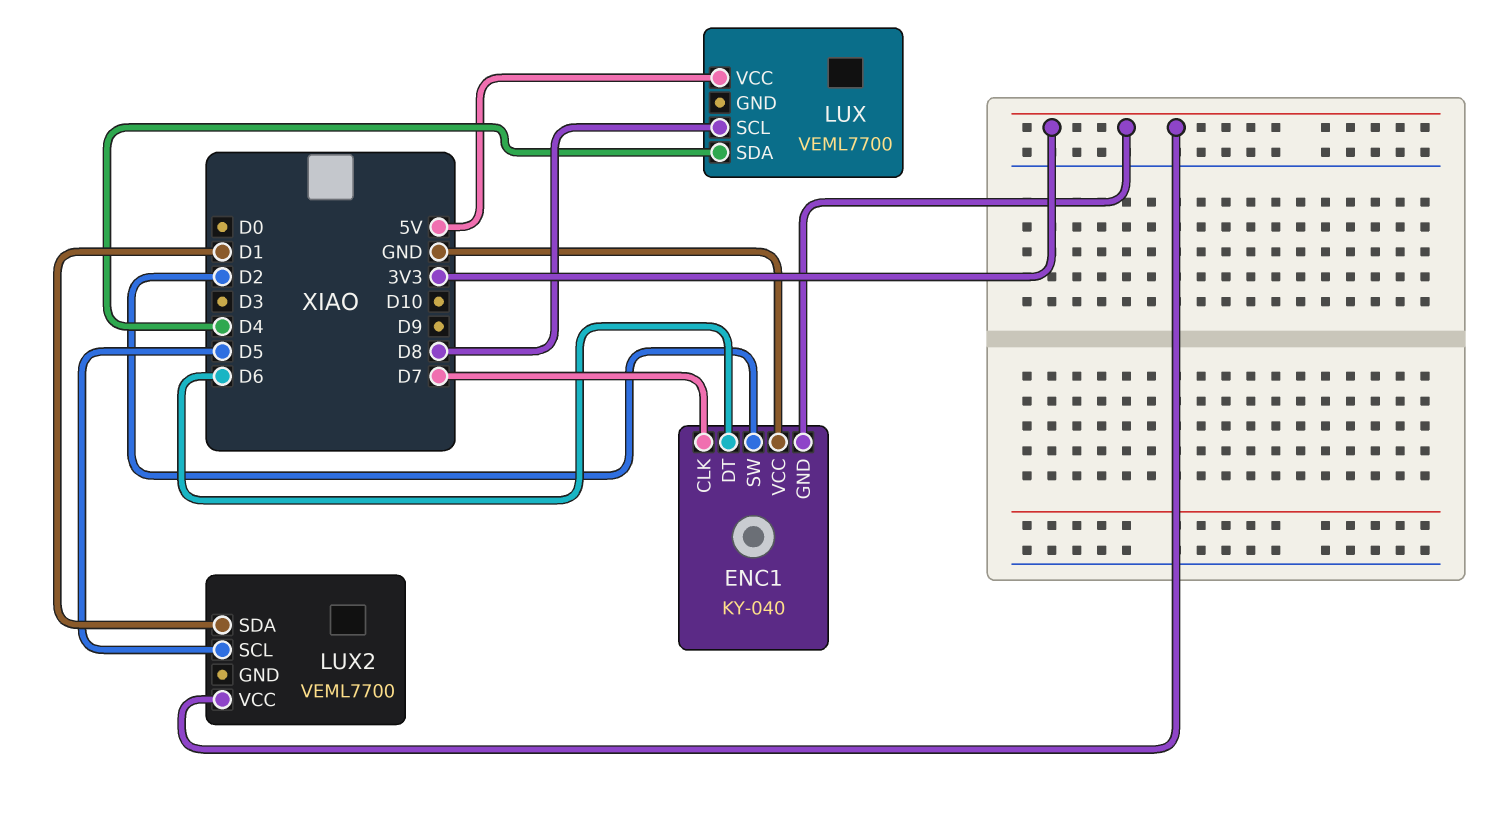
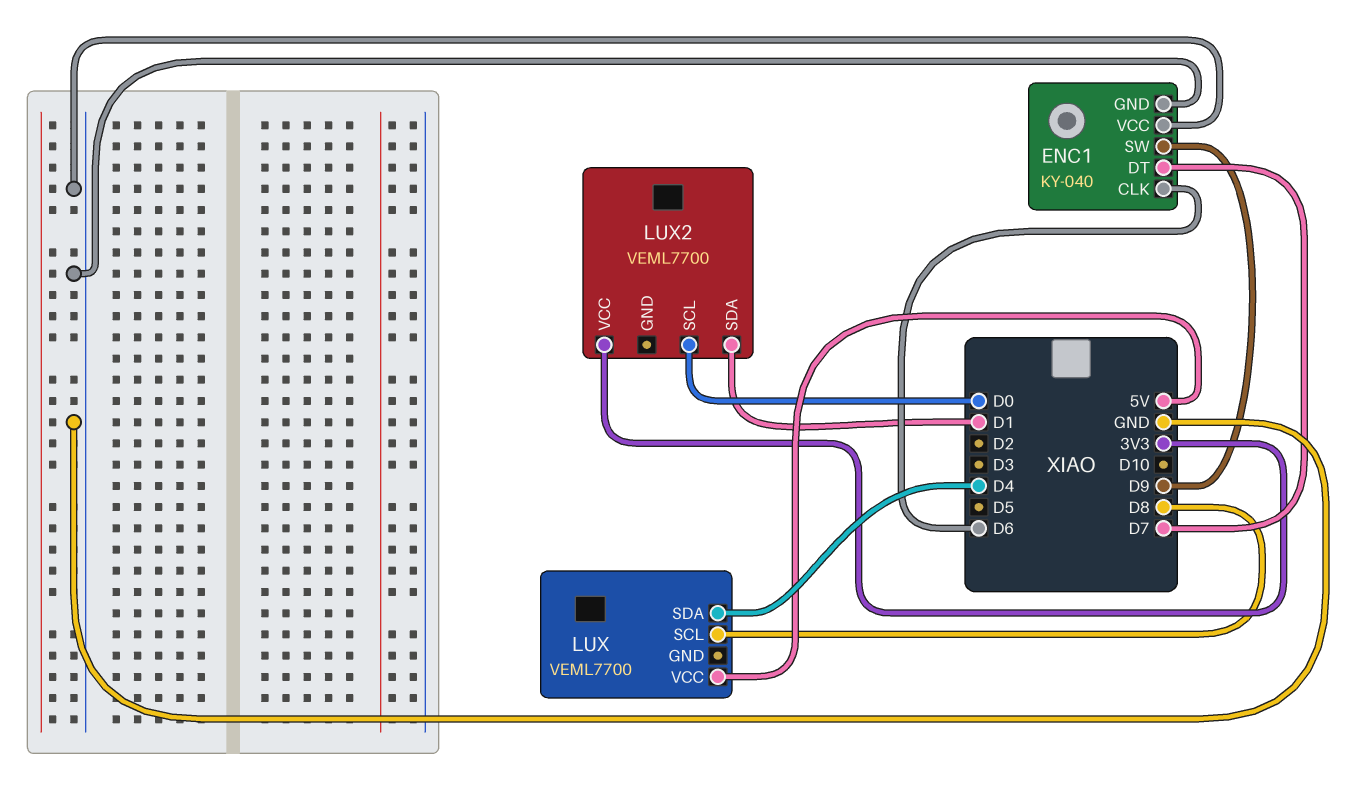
ENC1 pin CLK: D7 -> D6
ENC1 pin DT: D6 -> D7
ENC1 pin GND: 3V3 -> GND
ENC1 pin SW: D2 -> D9
LUX2 pin SCL: D5 -> D0

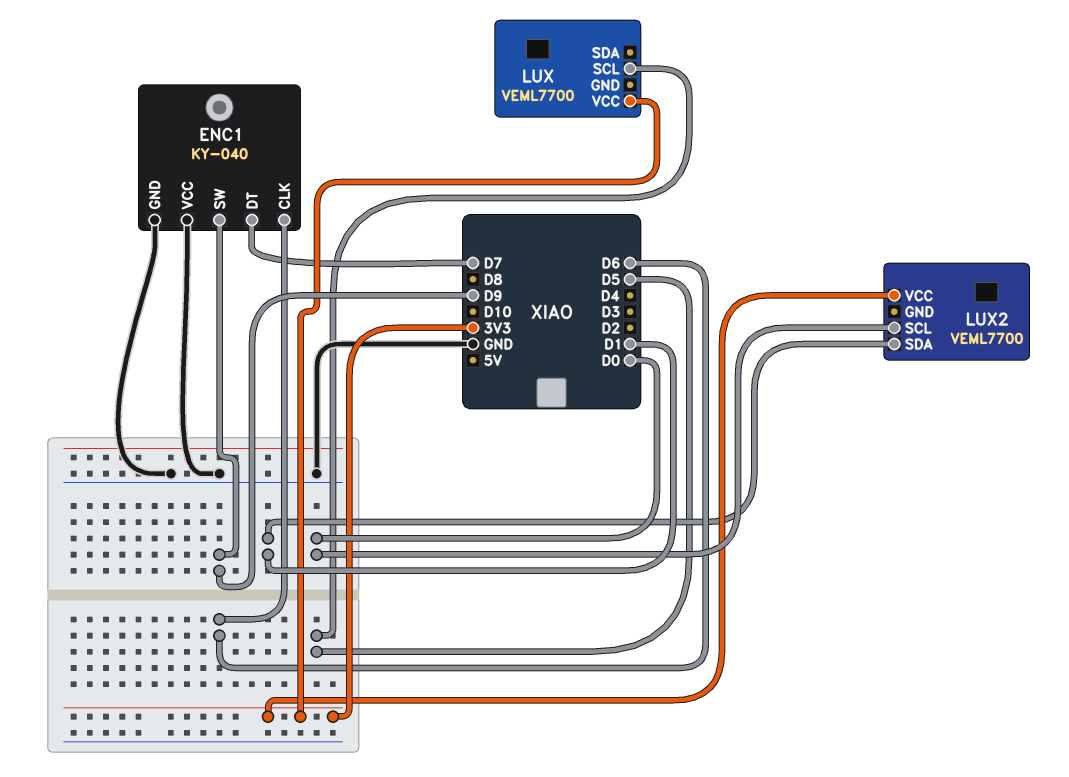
LUX pin SCL: D8 -> D5
LUX pin SDA: D4 -> none
LUX pin VCC: 5V -> 3V3

